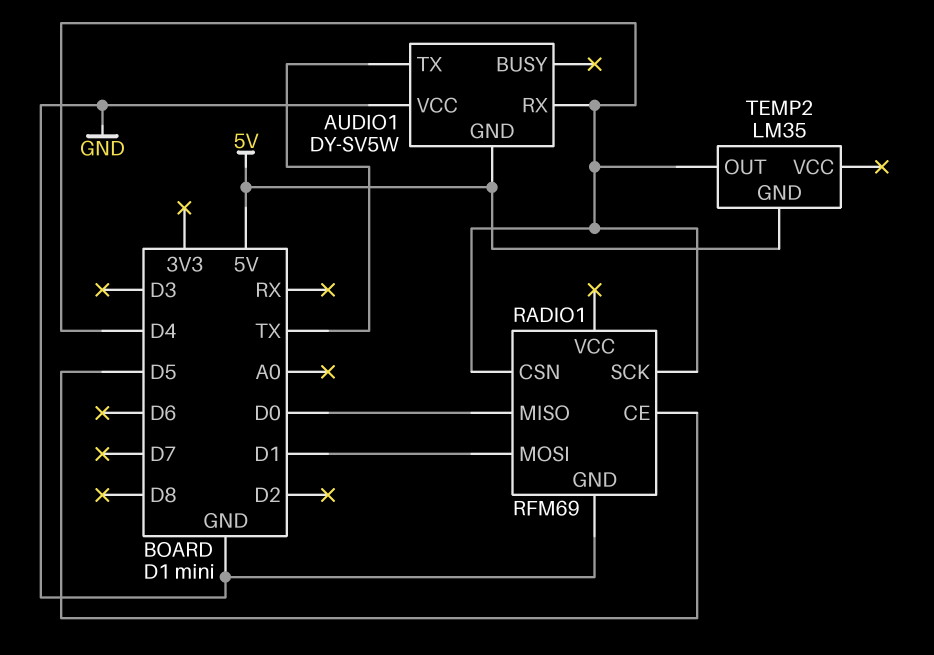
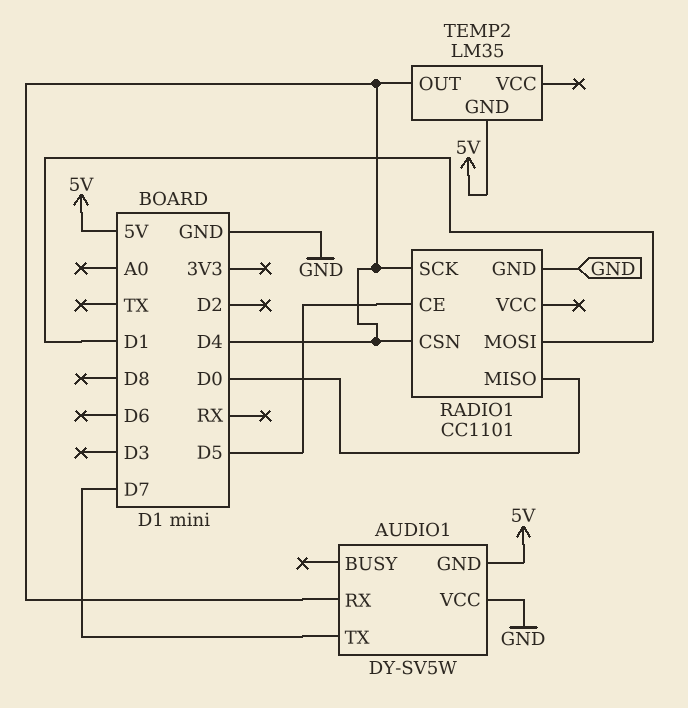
AUDIO1 pin TX: TX -> D7
RADIO1: RFM69 -> CC1101

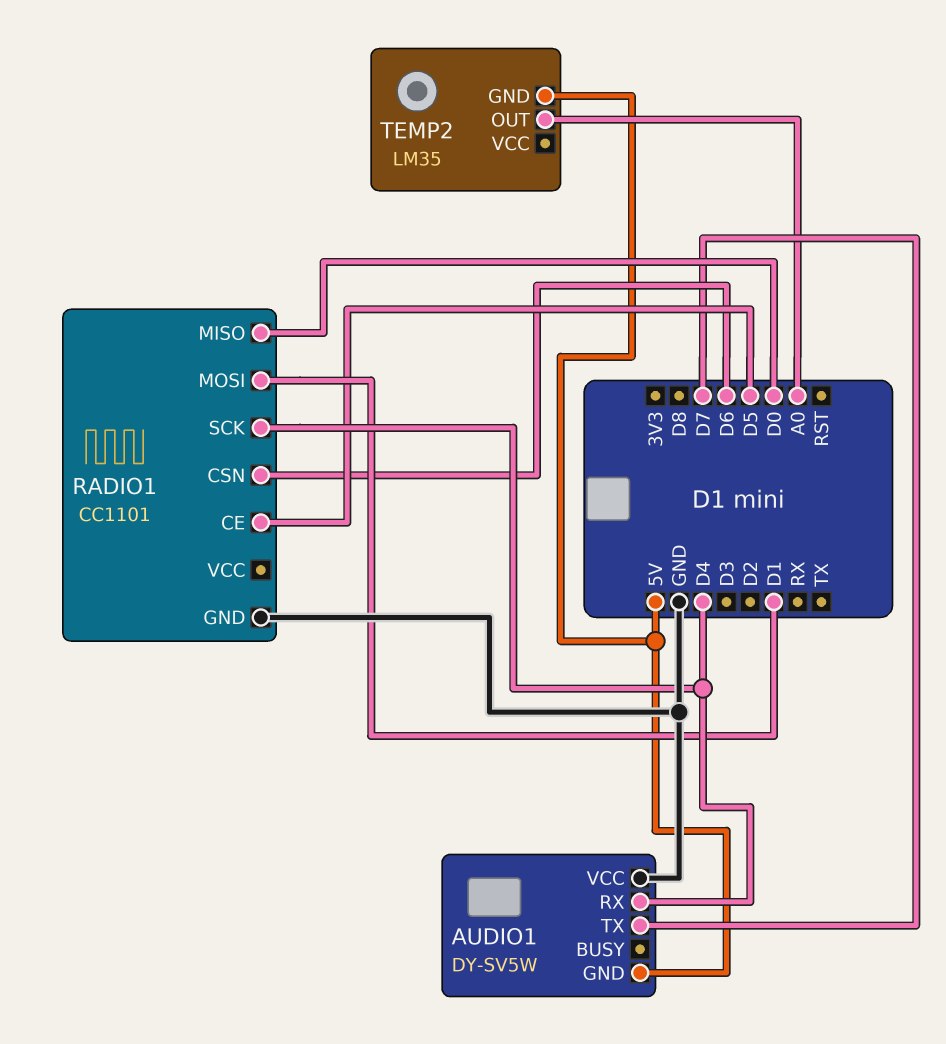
RADIO1 pin CSN: D4 -> D6
TEMP2 pin OUT: D4 -> A0

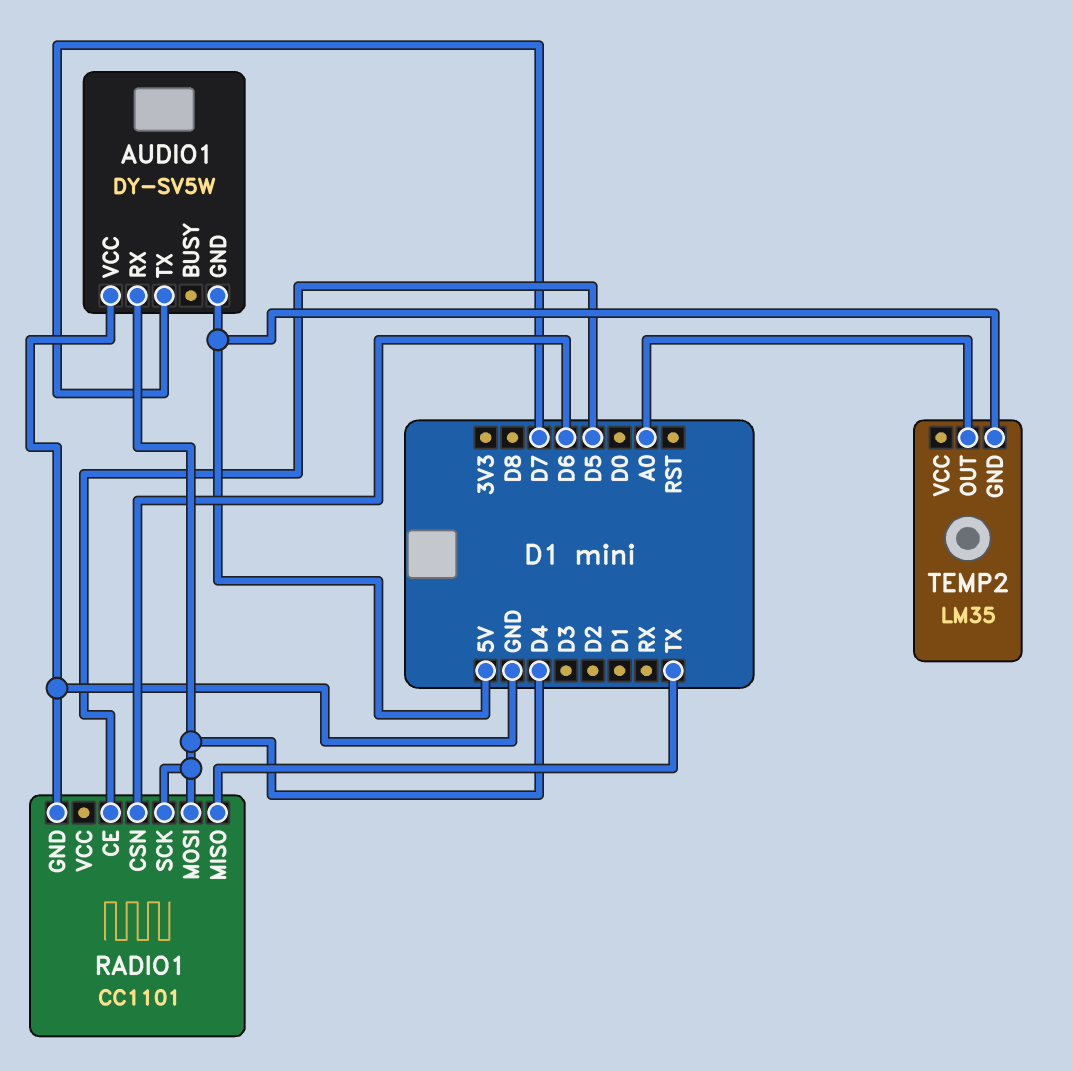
RADIO1 pin MISO: D0 -> TX
RADIO1 pin MOSI: D1 -> D4

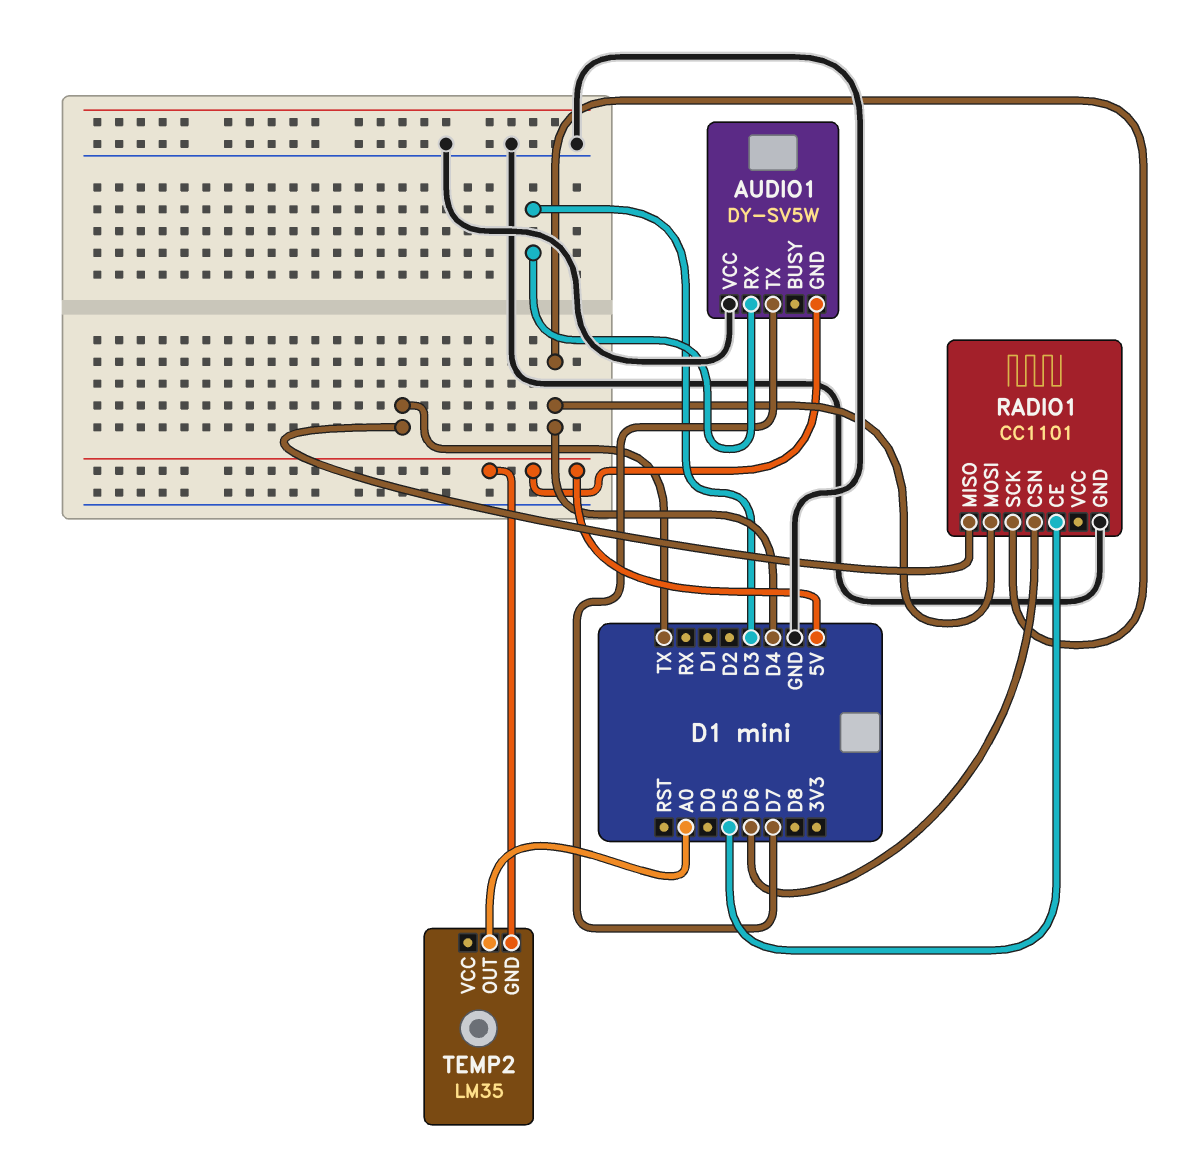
AUDIO1 pin RX: D4 -> D3

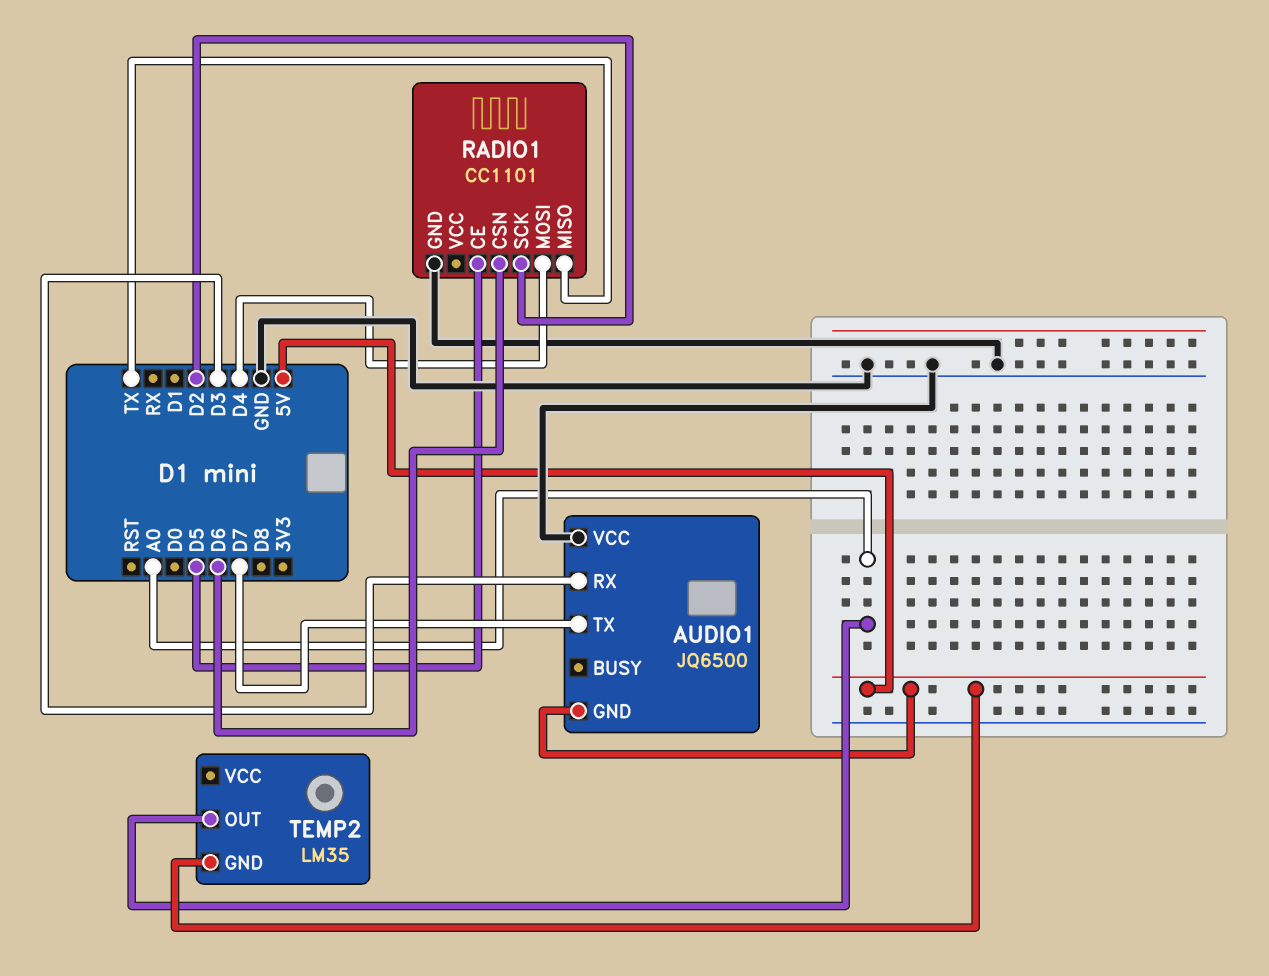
AUDIO1: DY-SV5W -> JQ6500
RADIO1 pin SCK: D4 -> D2

